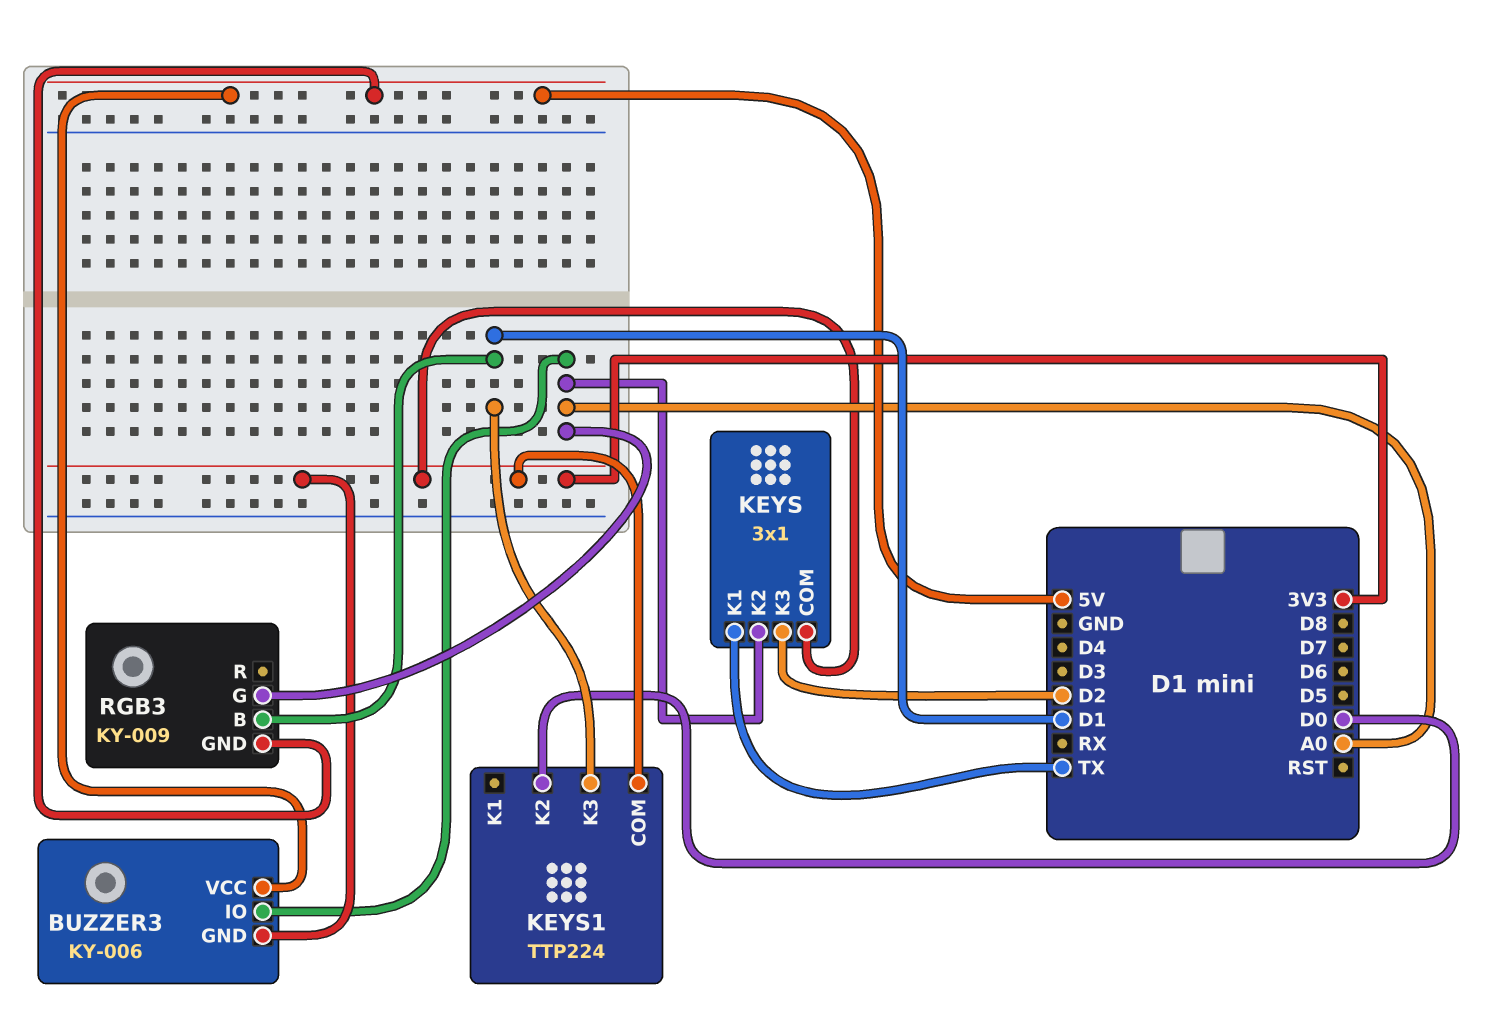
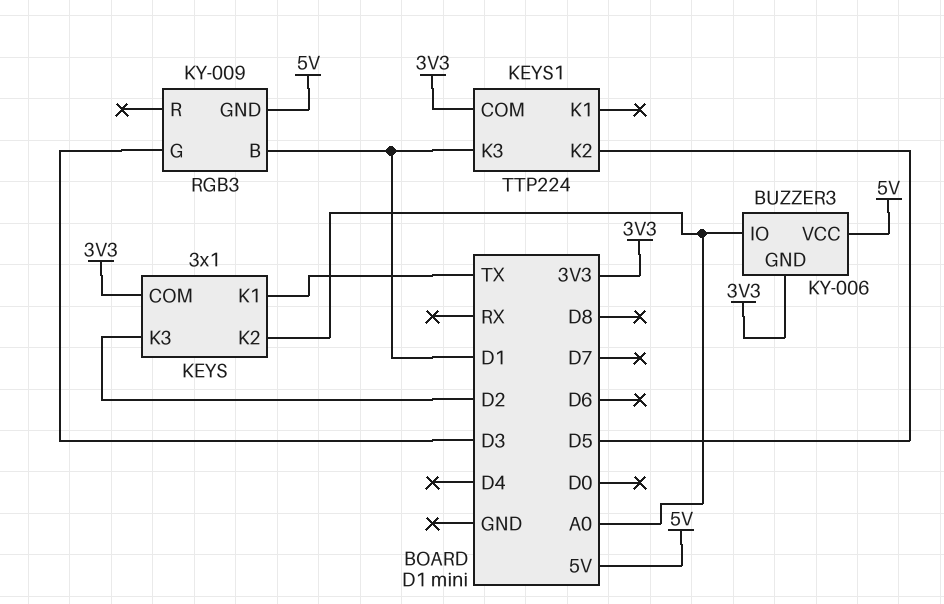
KEYS1 pin K2: D0 -> D5
RGB3 pin G: A0 -> D3

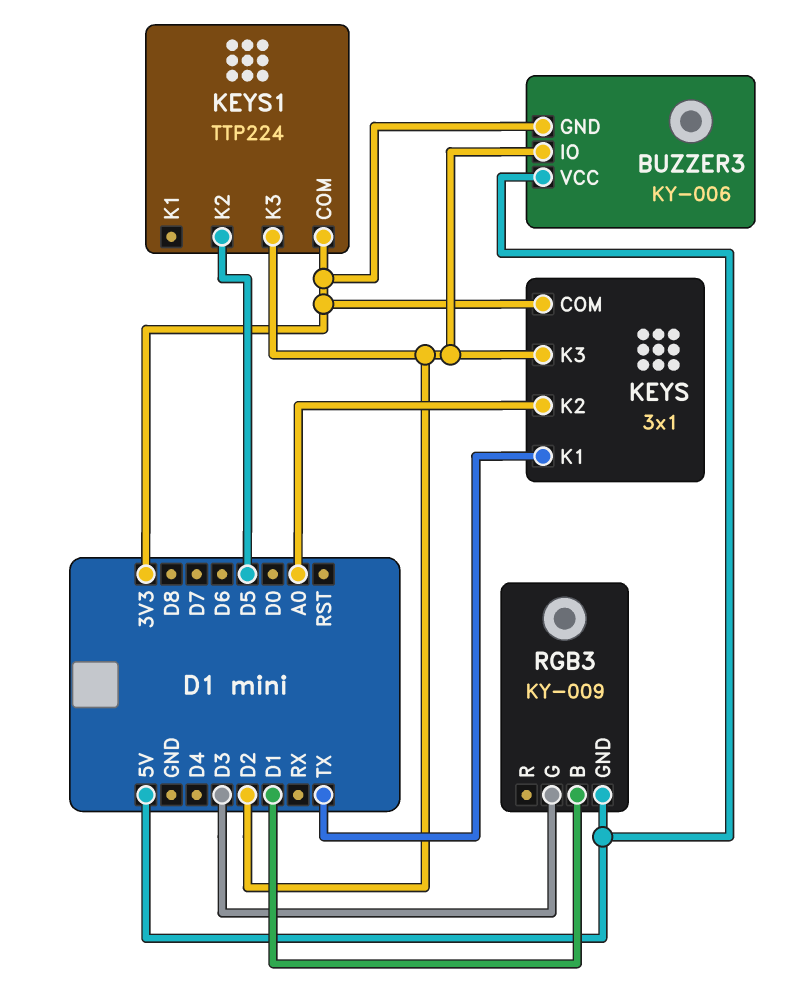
BUZZER3 pin IO: A0 -> D2
KEYS1 pin K3: D1 -> D2

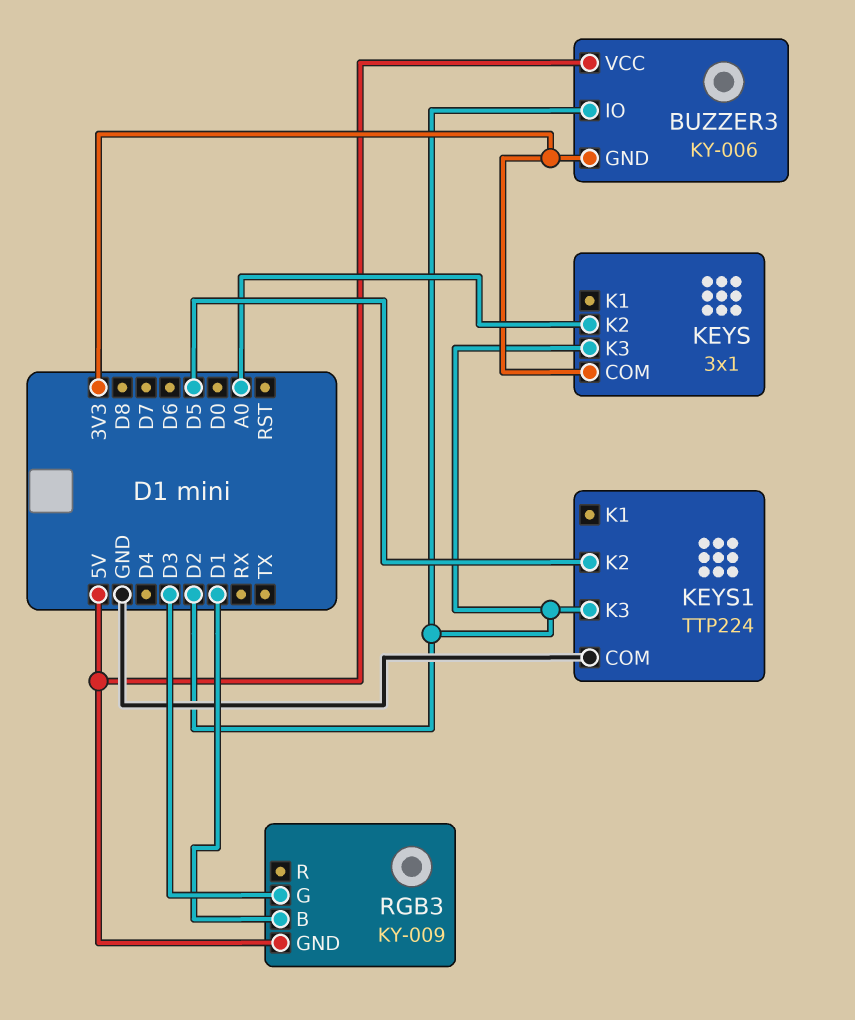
KEYS pin K1: TX -> none
KEYS1 pin COM: 3V3 -> GND

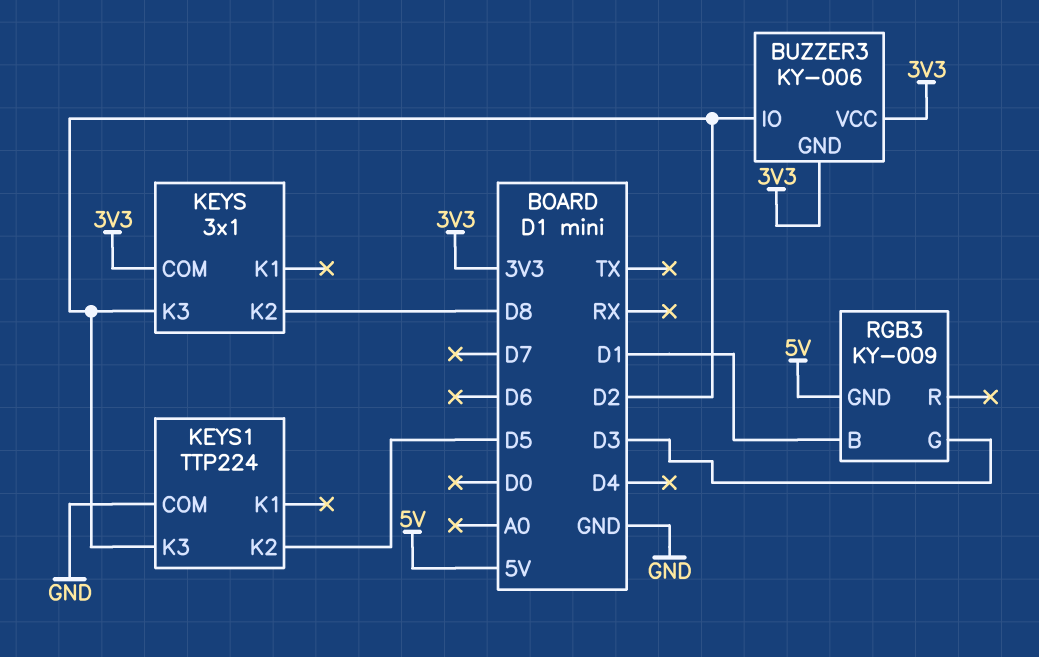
BUZZER3 pin VCC: 5V -> 3V3
KEYS pin K2: A0 -> D8

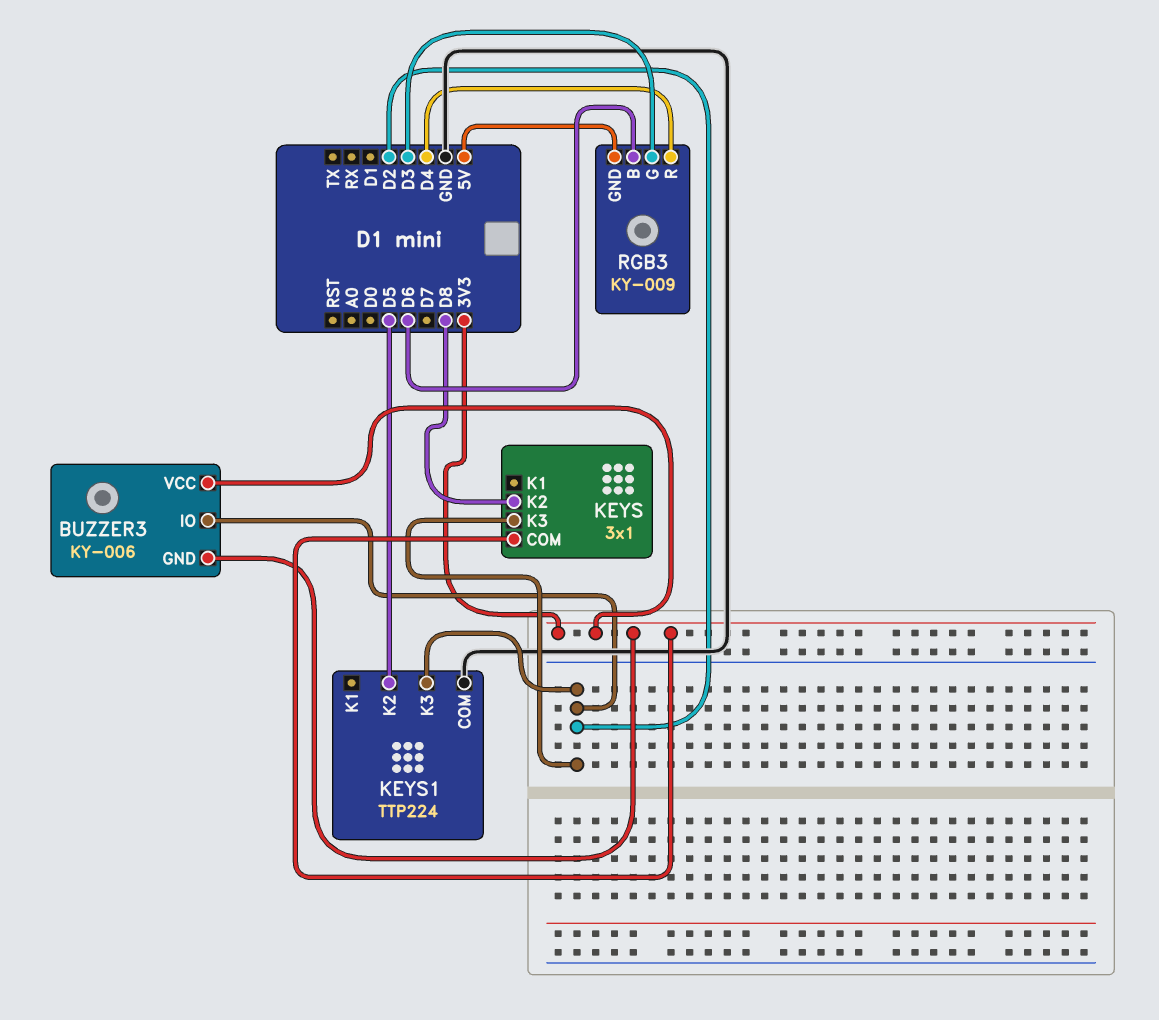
RGB3 pin B: D1 -> D6
RGB3 pin R: none -> D4

